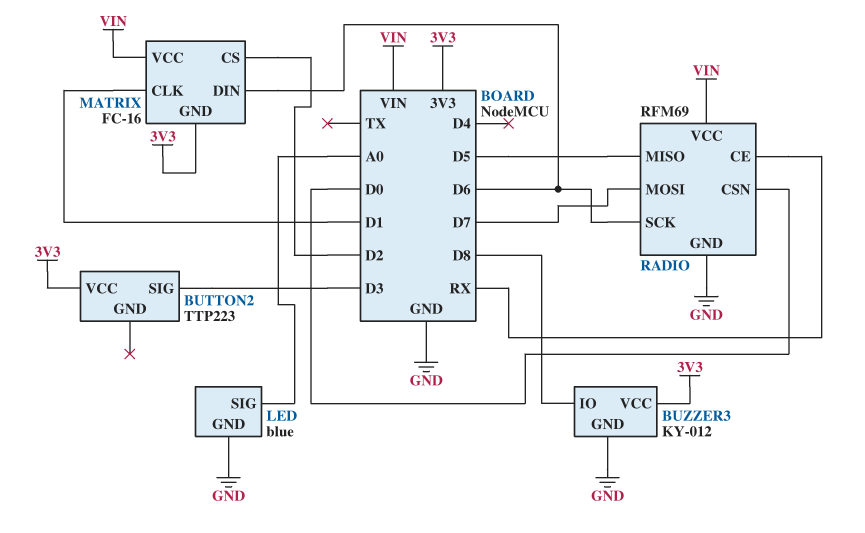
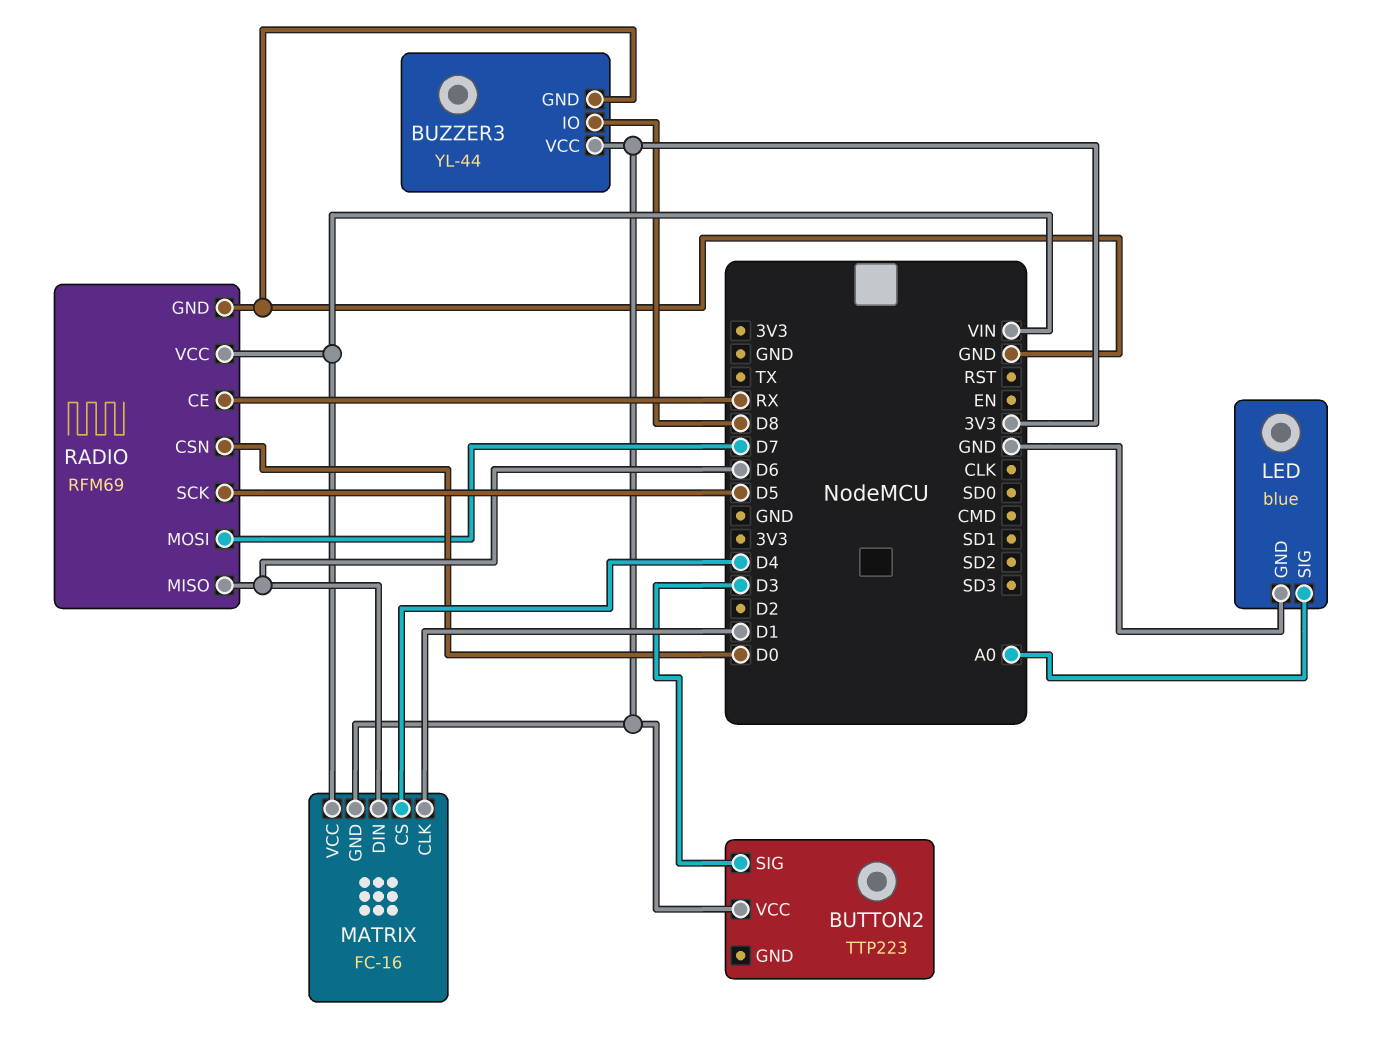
BUZZER3: KY-012 -> YL-44
MATRIX pin CS: D2 -> D4
RADIO pin MISO: D5 -> D6
RADIO pin SCK: D6 -> D5

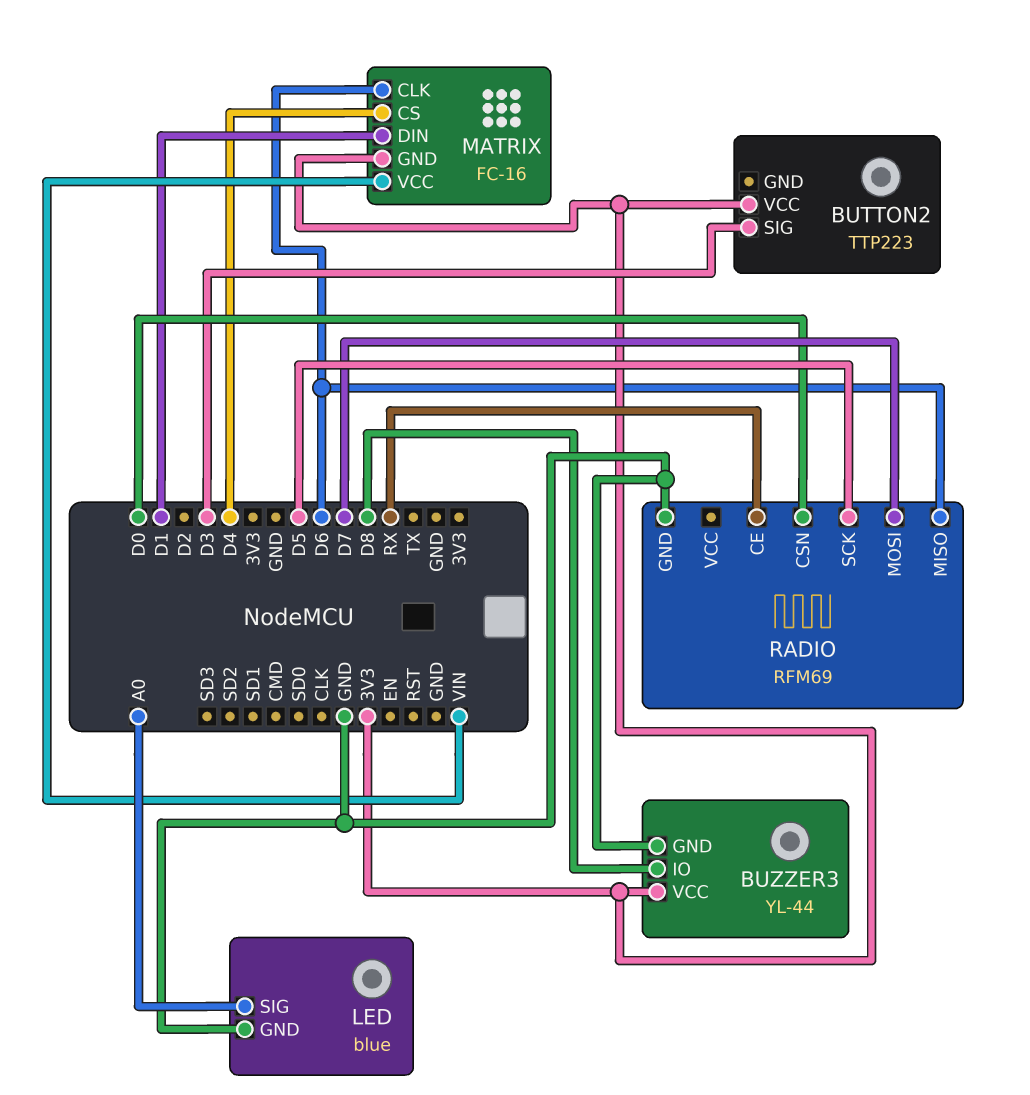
MATRIX pin CLK: D1 -> D6
MATRIX pin DIN: D6 -> D1
RADIO pin VCC: VIN -> none

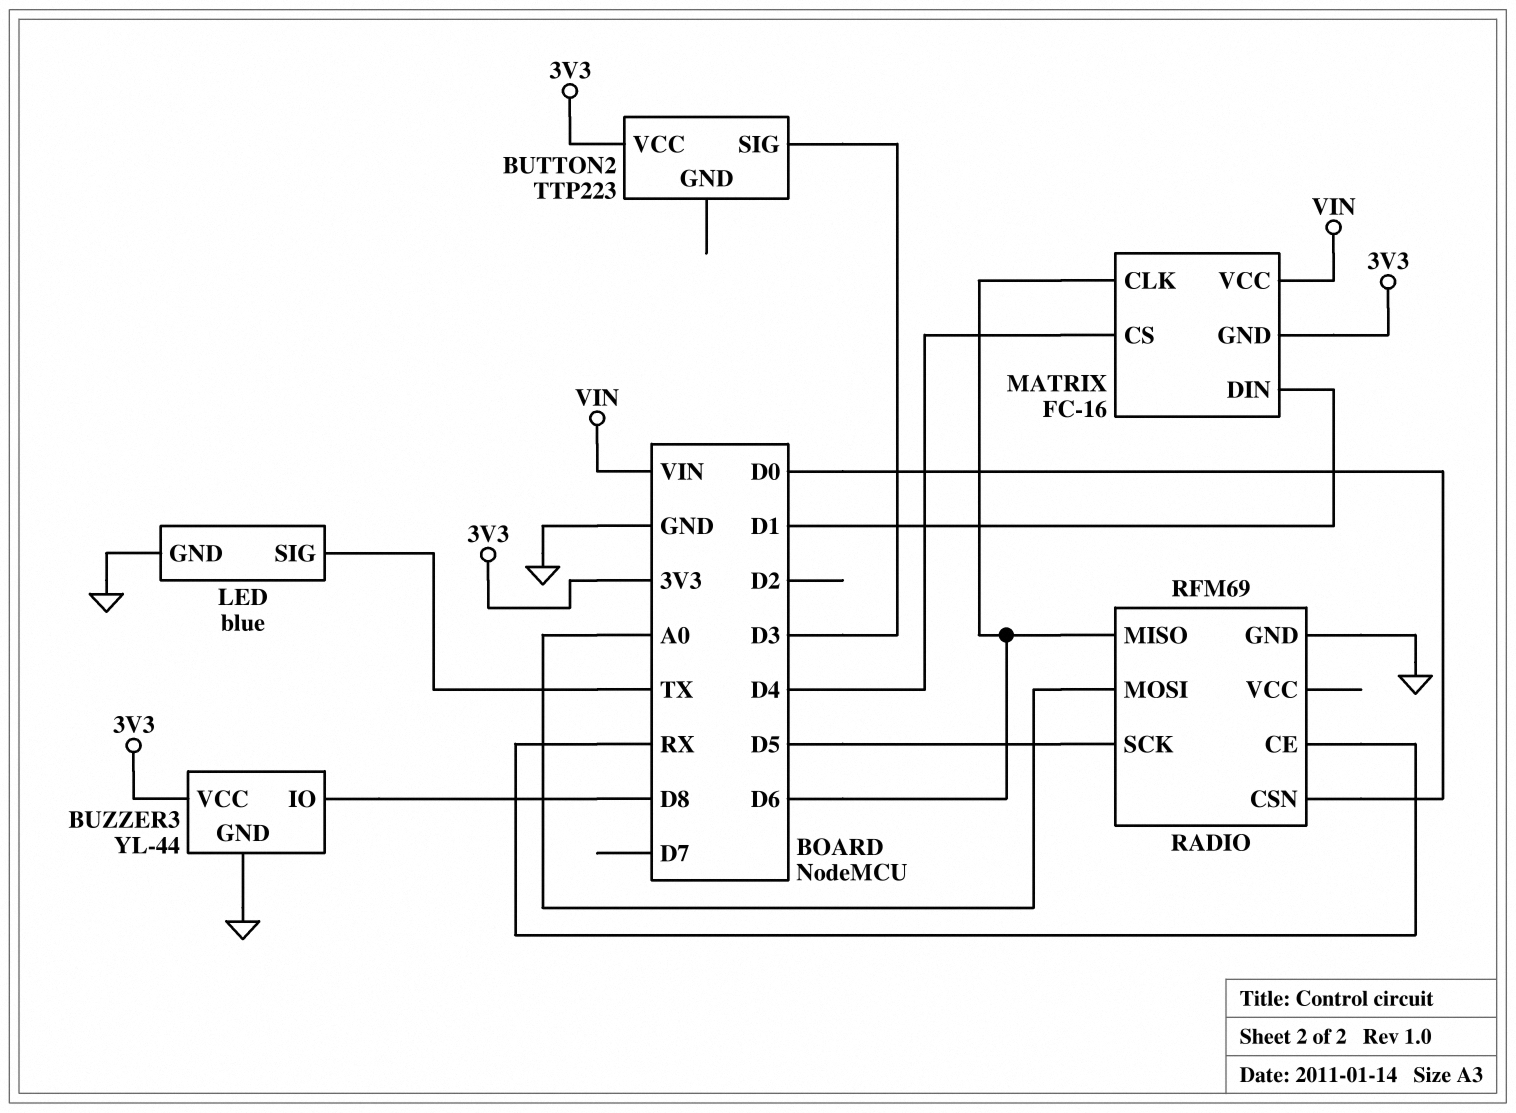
LED pin SIG: A0 -> TX
RADIO pin MOSI: D7 -> A0

